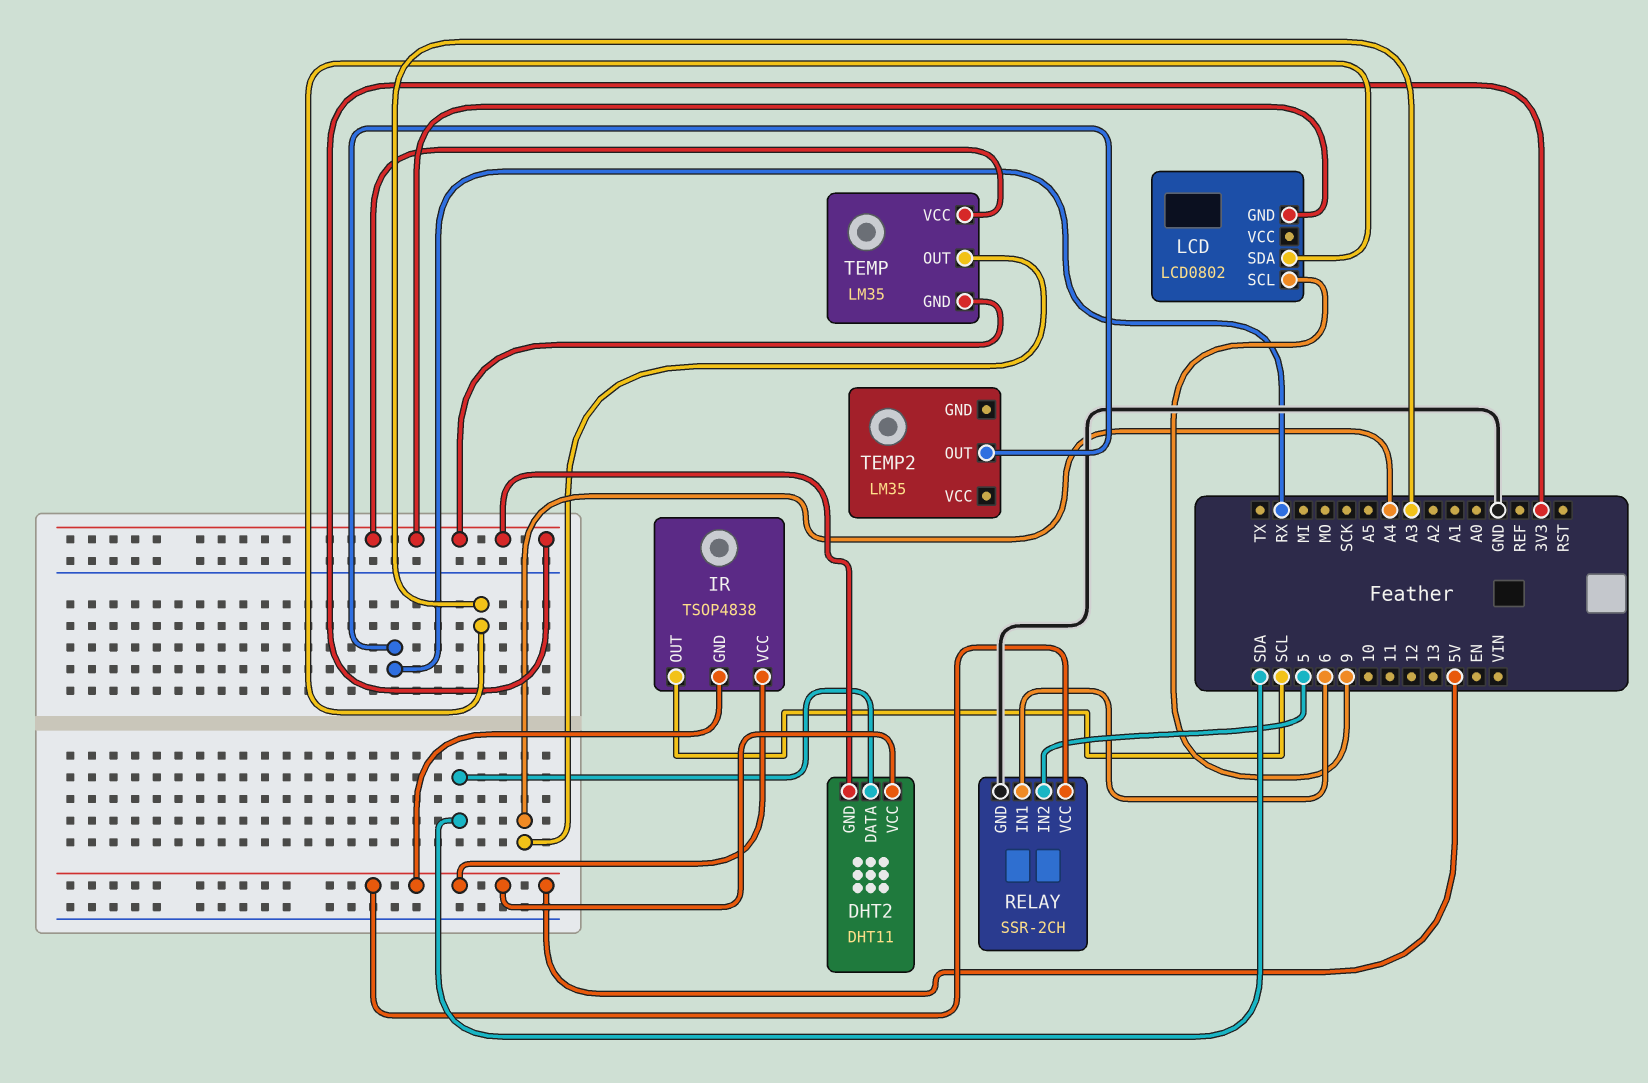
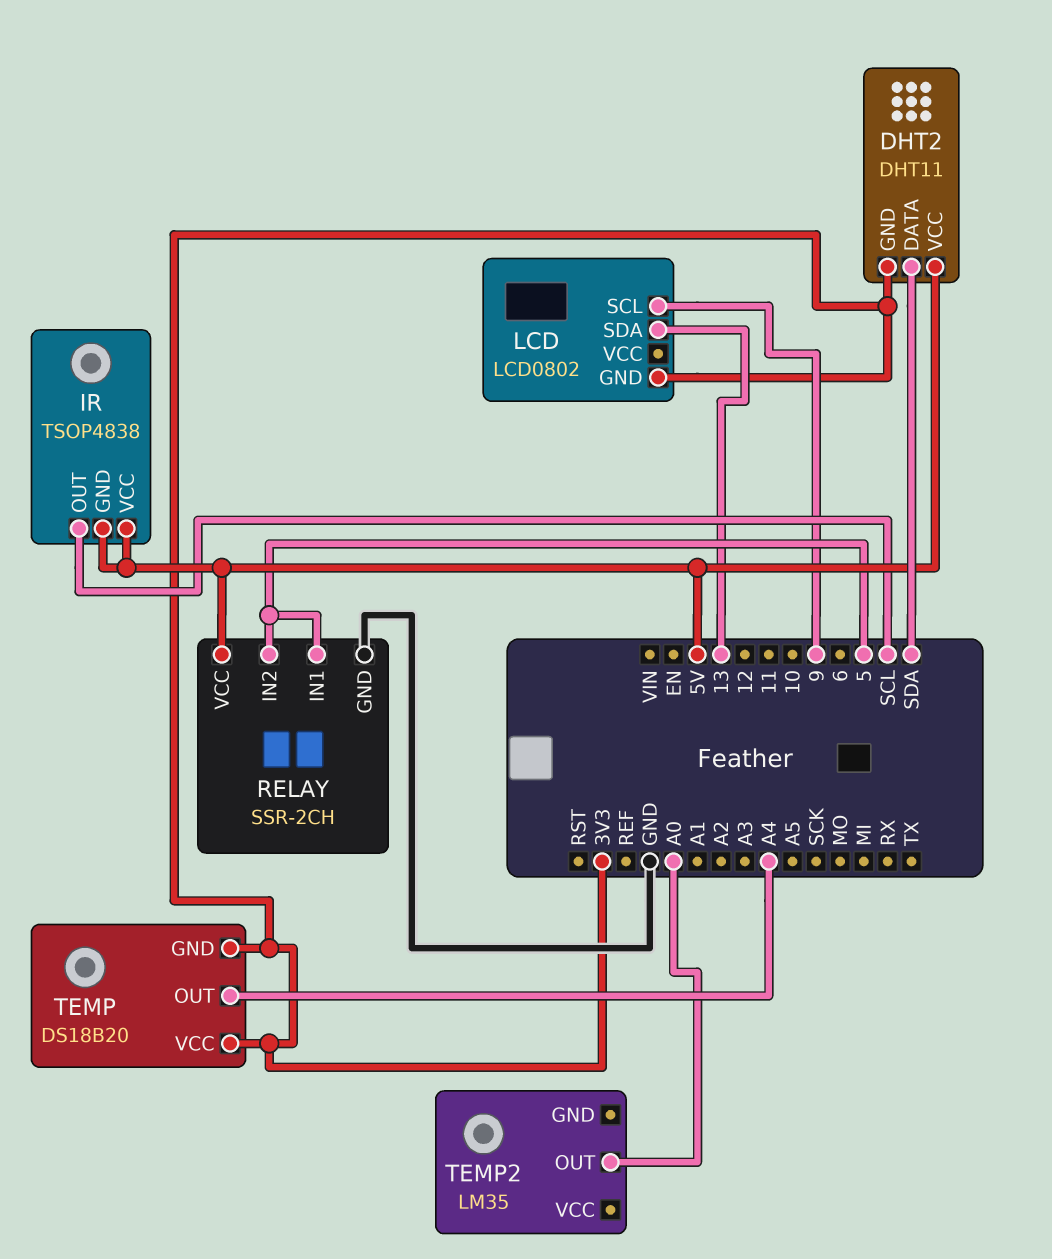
LCD pin SDA: A3 -> 13
RELAY pin IN1: 6 -> 5
TEMP: LM35 -> DS18B20
TEMP2 pin OUT: RX -> A0

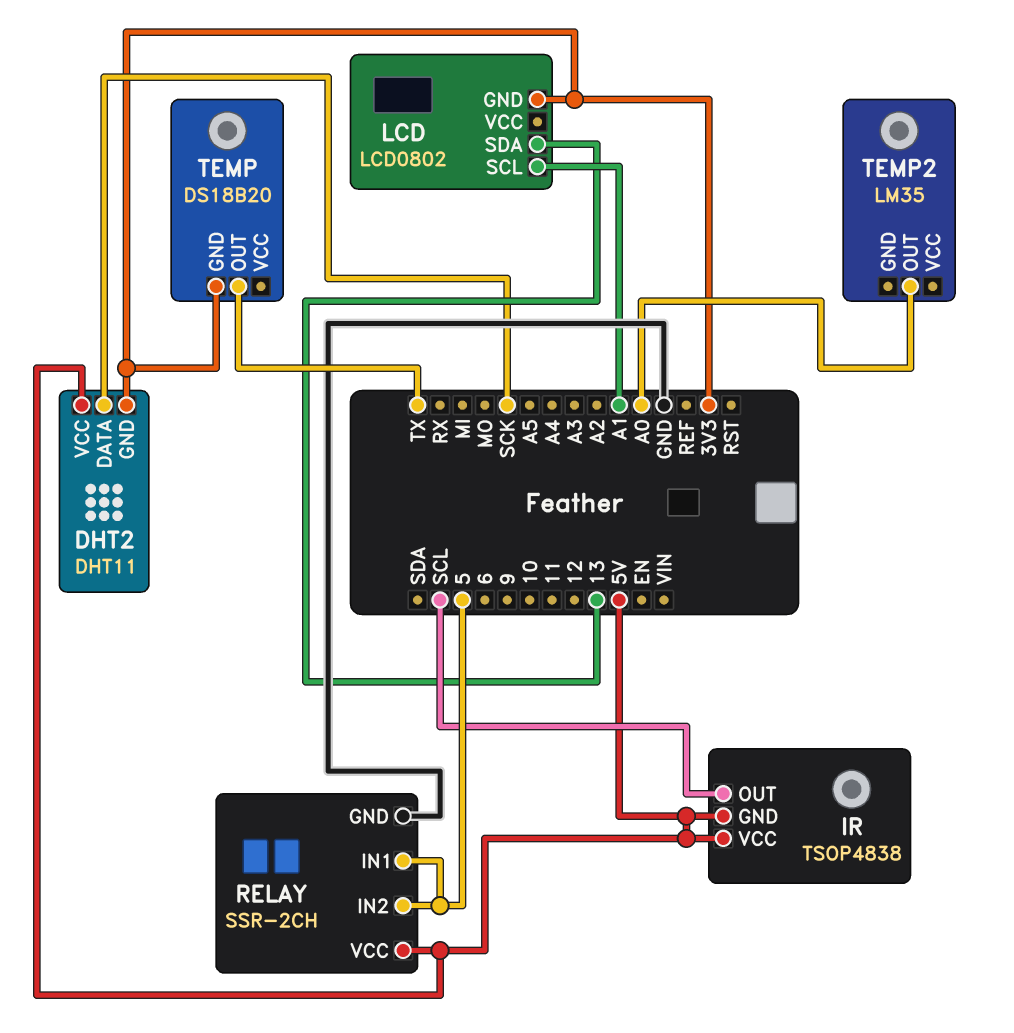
DHT2 pin DATA: SDA -> SCK
LCD pin SCL: 9 -> A1
TEMP pin OUT: A4 -> TX
TEMP pin VCC: 3V3 -> none

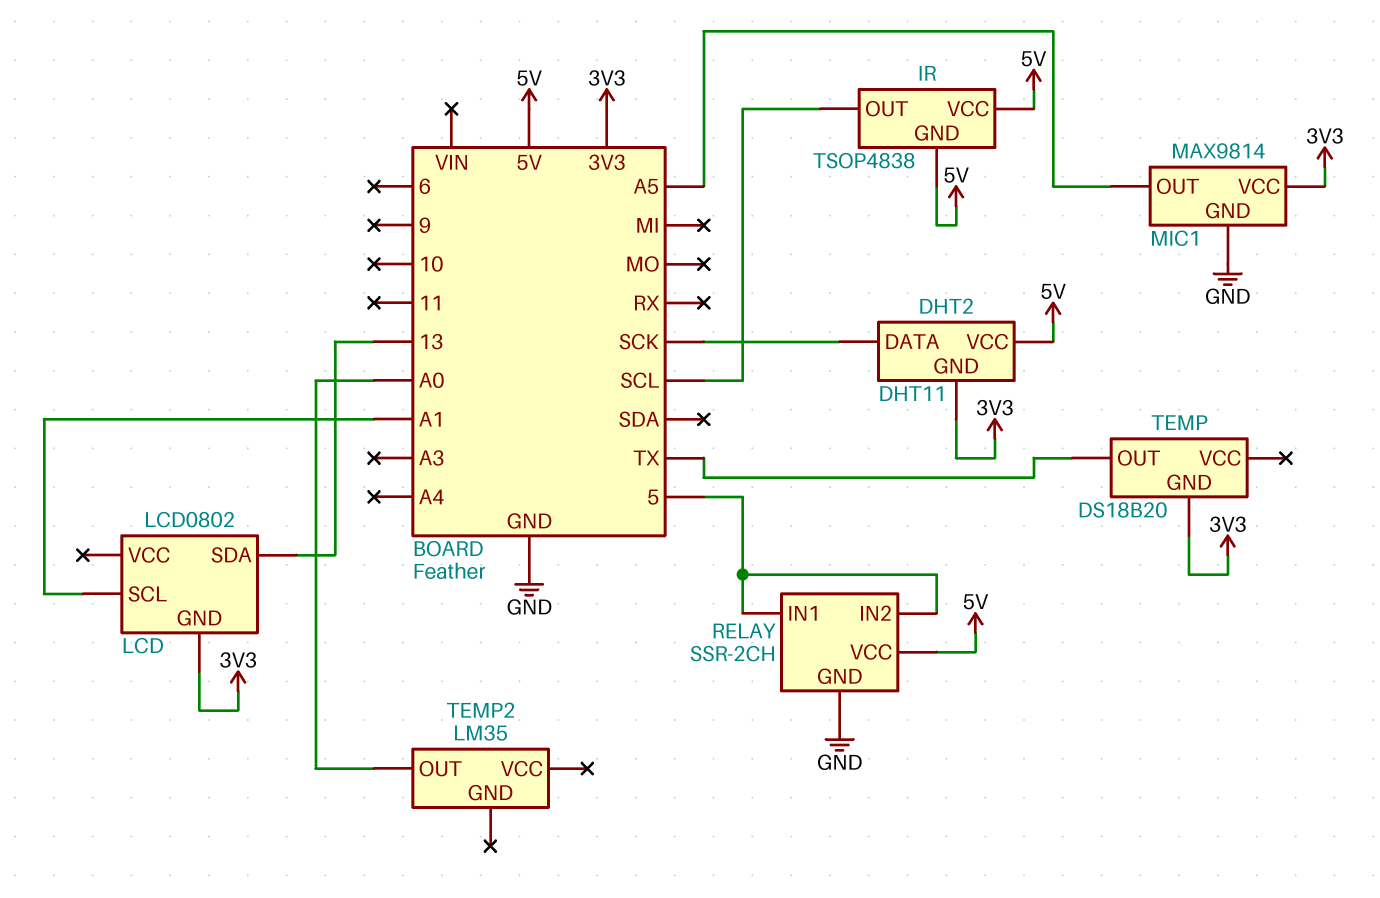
MIC1: none -> MAX9814
MIC1 pin GND: none -> GND
MIC1 pin OUT: none -> A5
MIC1 pin VCC: none -> 3V3

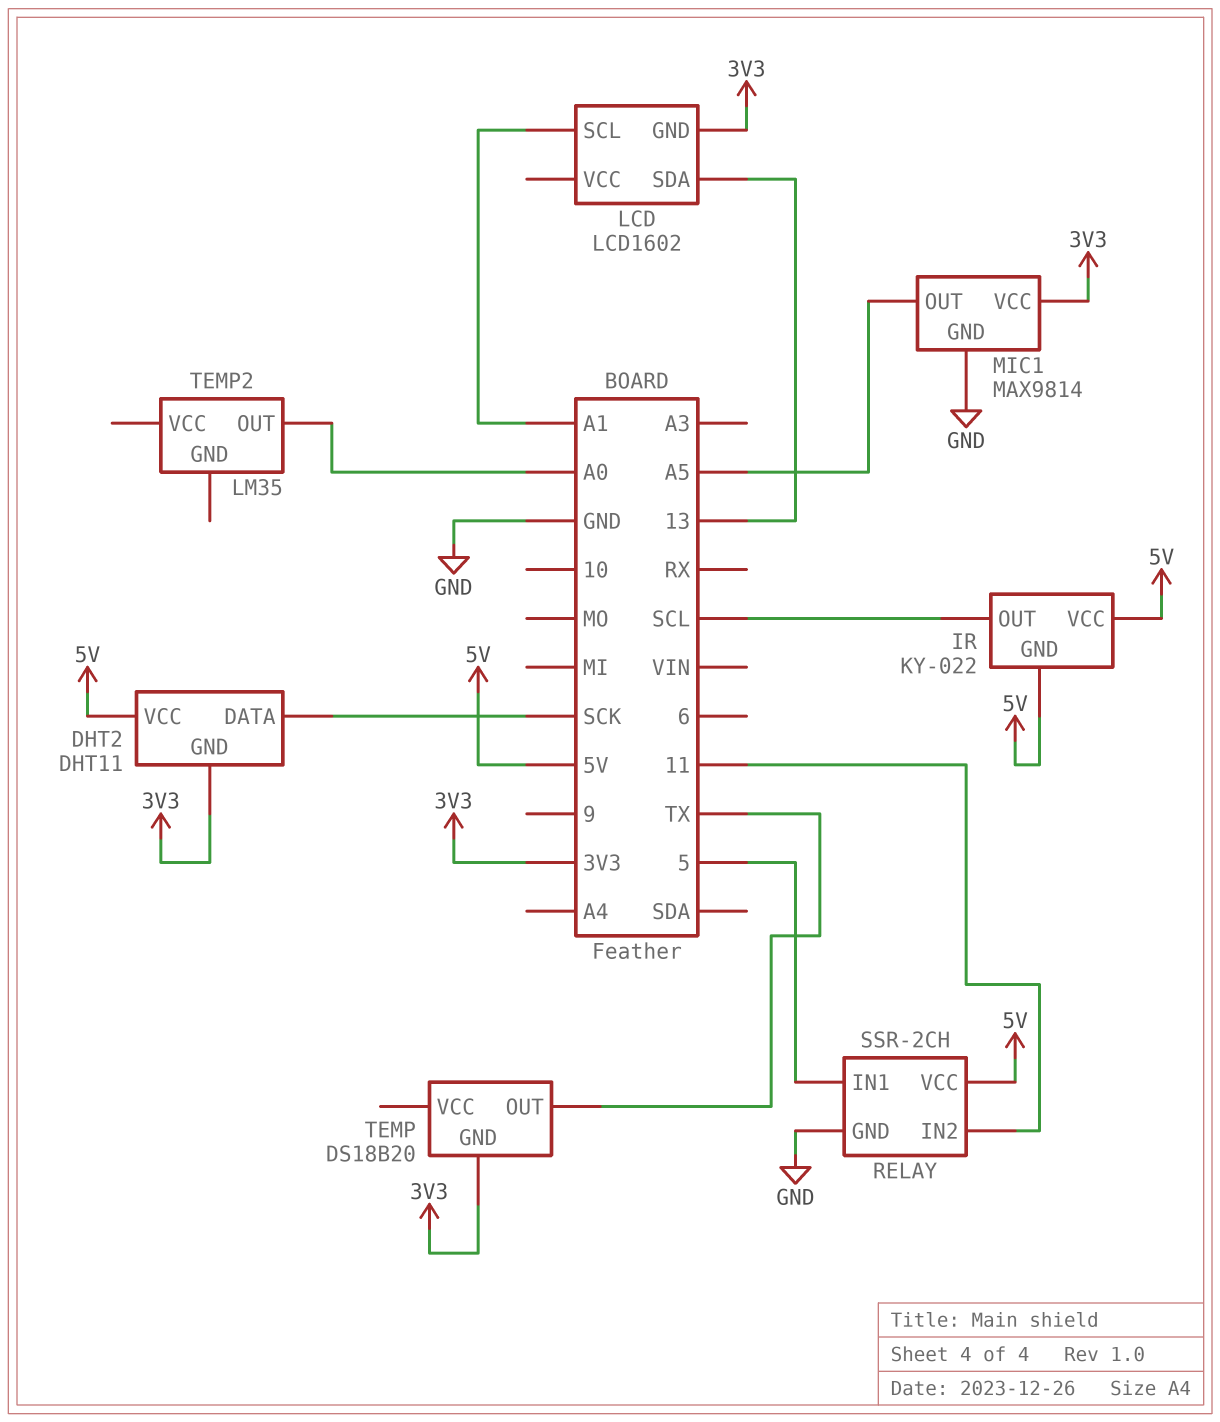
IR: TSOP4838 -> KY-022
LCD: LCD0802 -> LCD1602
RELAY pin IN2: 5 -> 11

